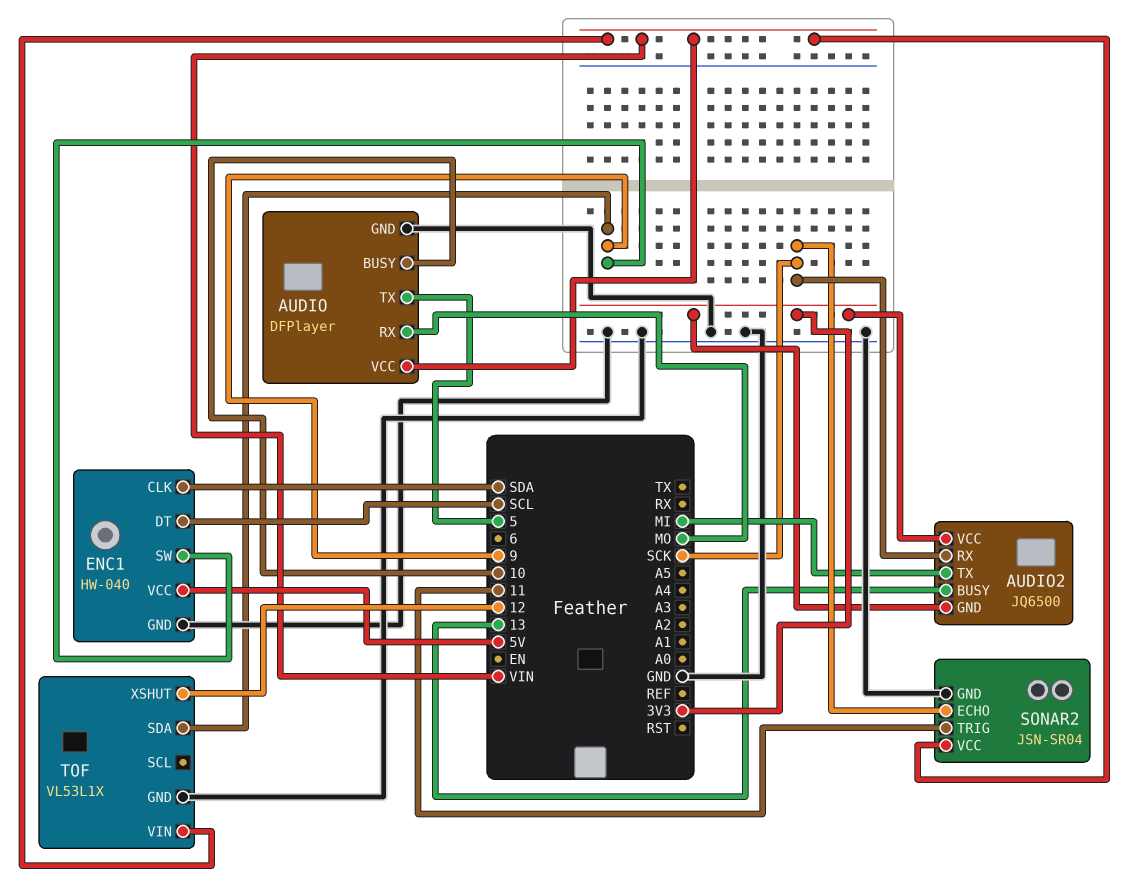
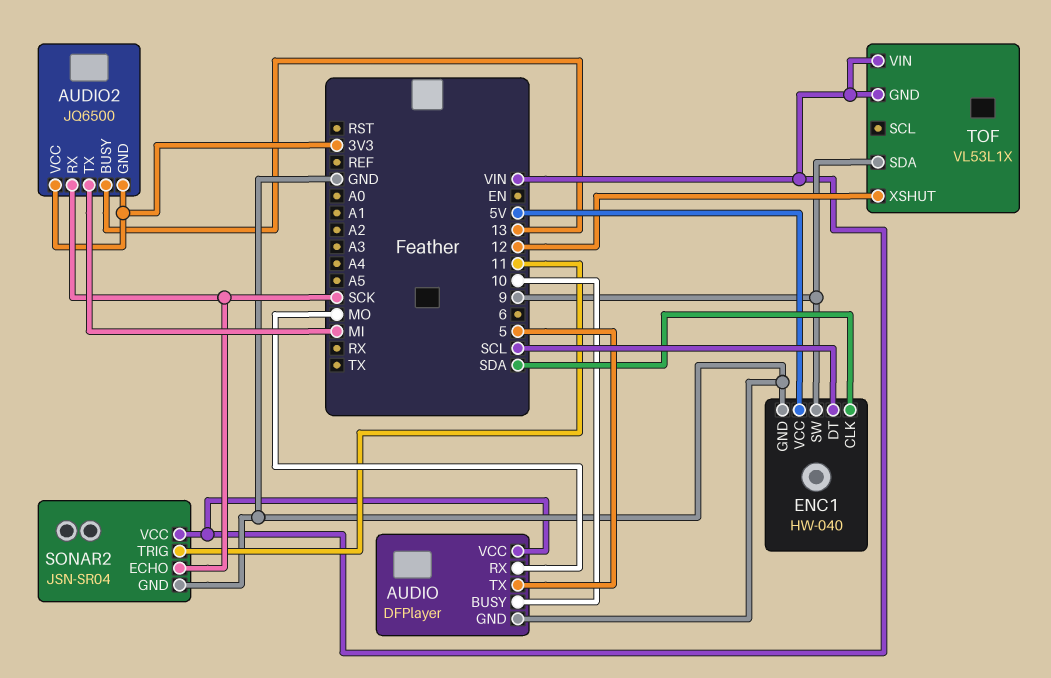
TOF pin GND: GND -> VIN

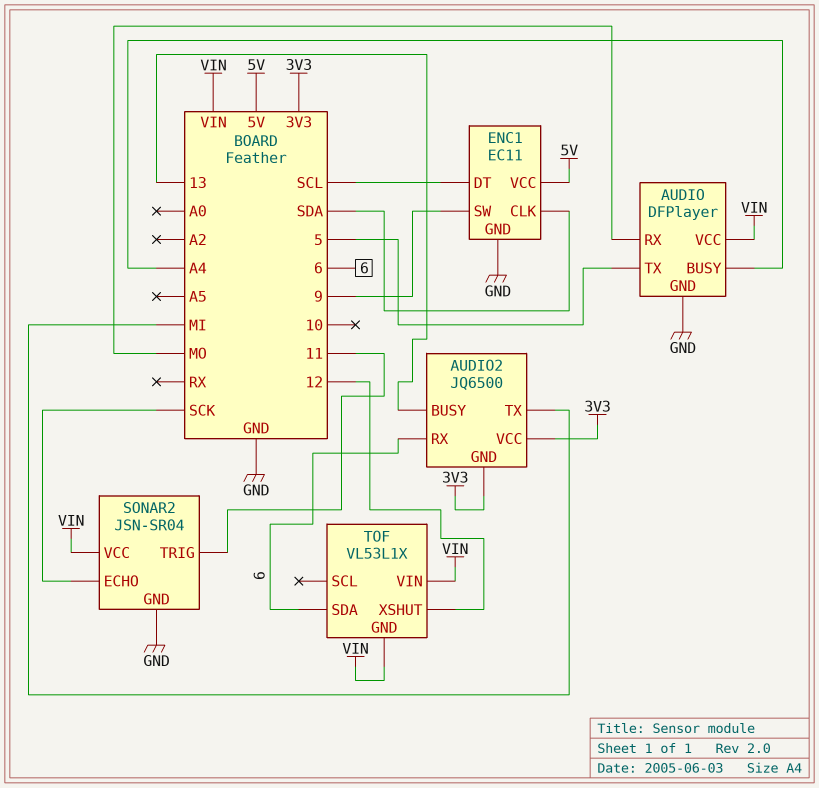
AUDIO pin BUSY: 10 -> A4
AUDIO2 pin RX: SCK -> 6
ENC1: HW-040 -> EC11
TOF pin SDA: 9 -> 6

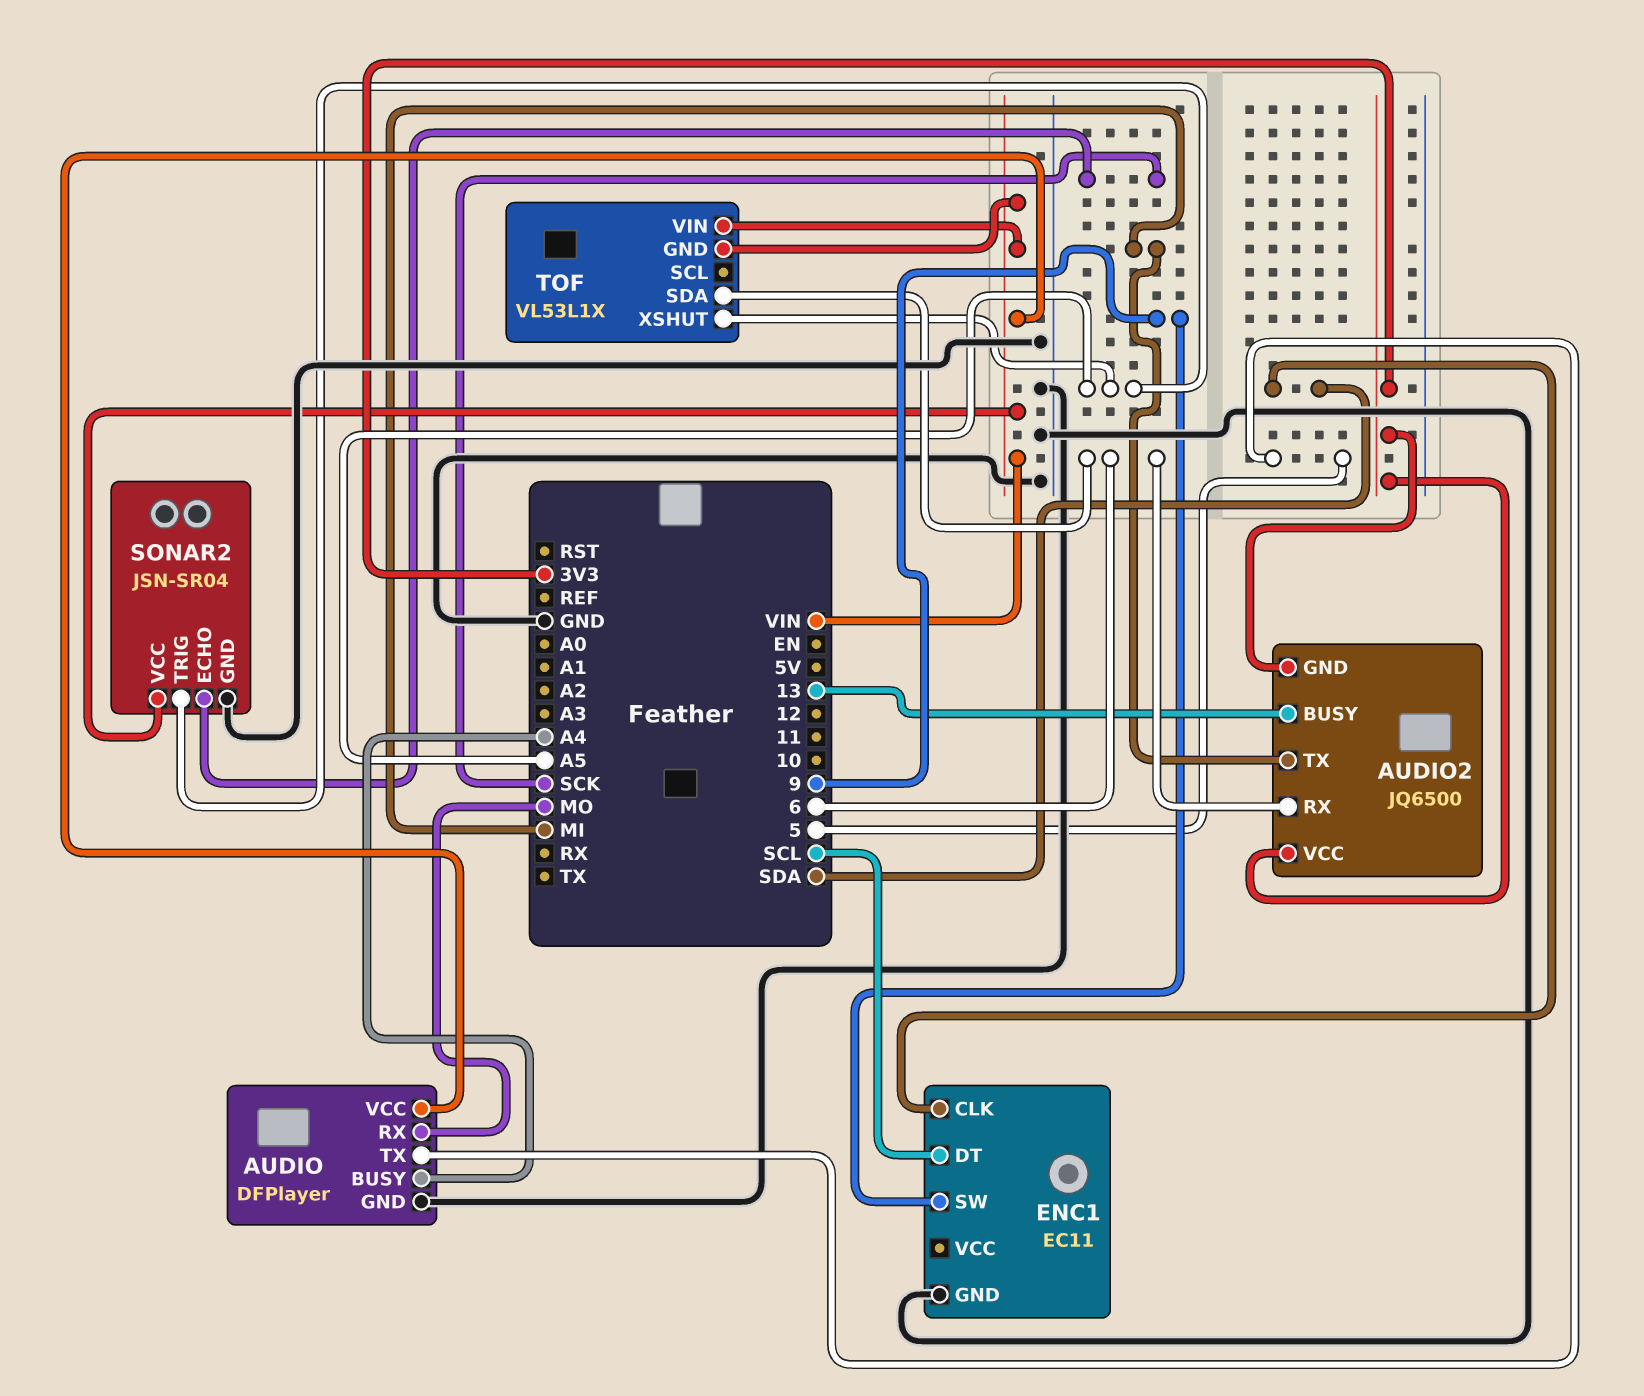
ENC1 pin VCC: 5V -> none
SONAR2 pin TRIG: 11 -> A5
TOF pin XSHUT: 12 -> A5

